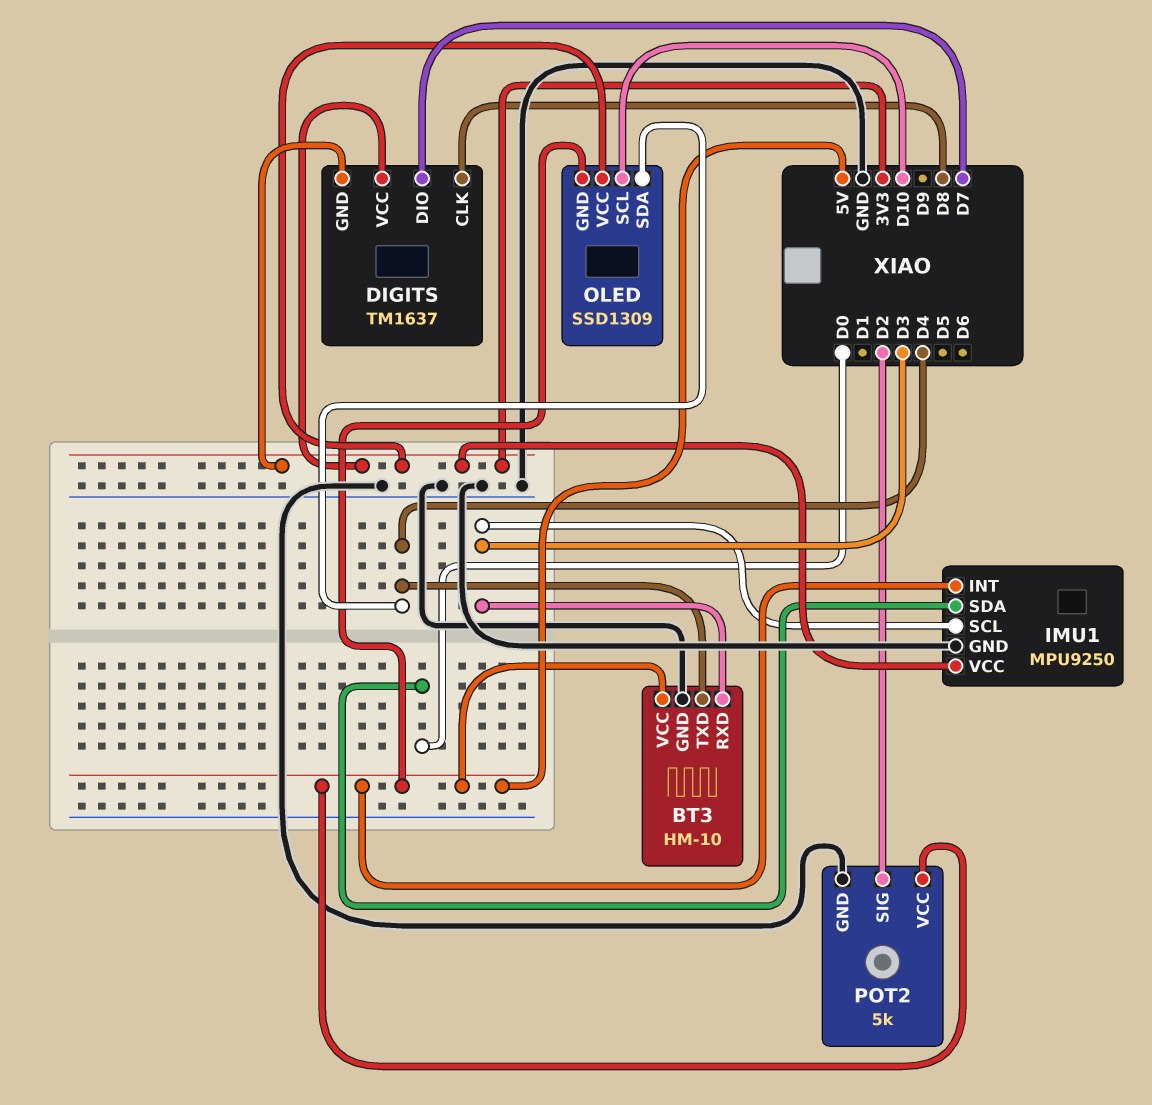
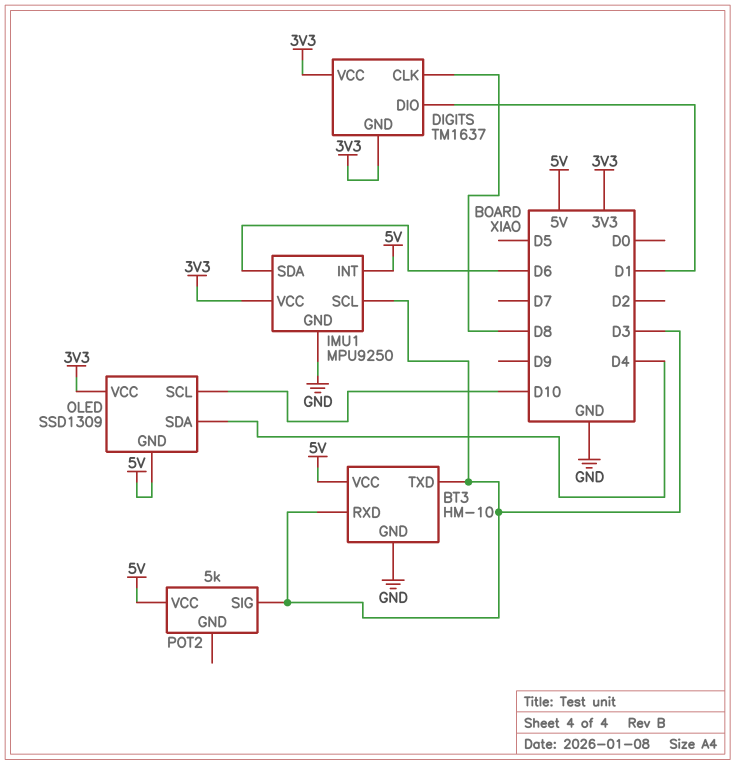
BT3 pin TXD: D4 -> D3
DIGITS pin DIO: D7 -> D1
IMU1 pin SDA: D0 -> D6
POT2 pin GND: GND -> none
POT2 pin SIG: D2 -> D3

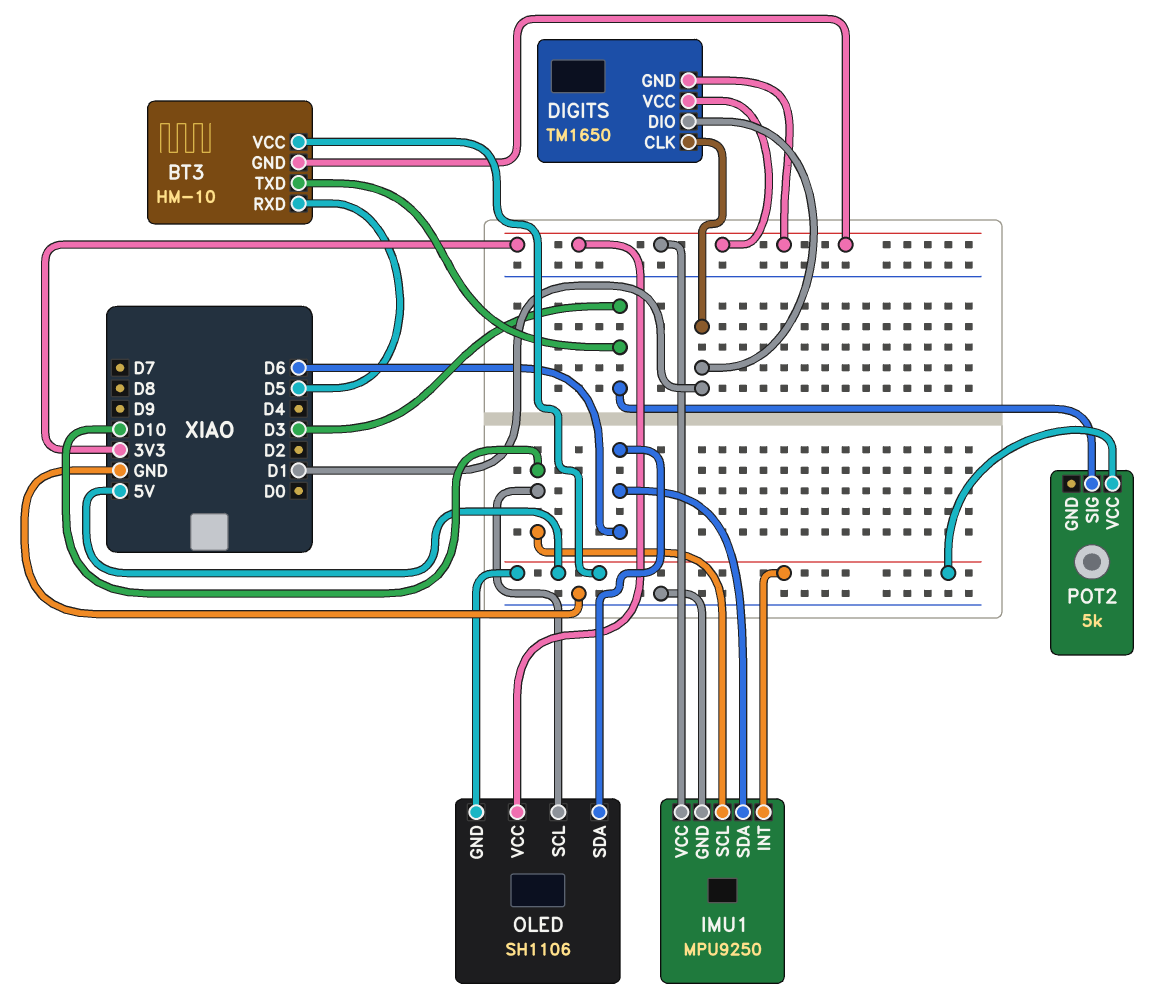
BT3 pin GND: GND -> 3V3
BT3 pin RXD: D3 -> D5
DIGITS: TM1637 -> TM1650
DIGITS pin CLK: D8 -> D1
IMU1 pin SCL: D3 -> D10
OLED: SSD1309 -> SH1106
OLED pin SDA: D4 -> D6

